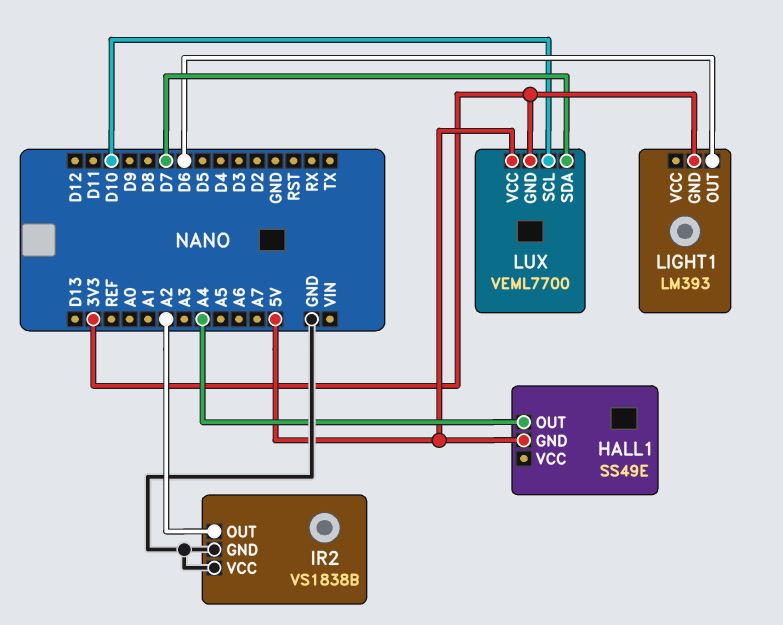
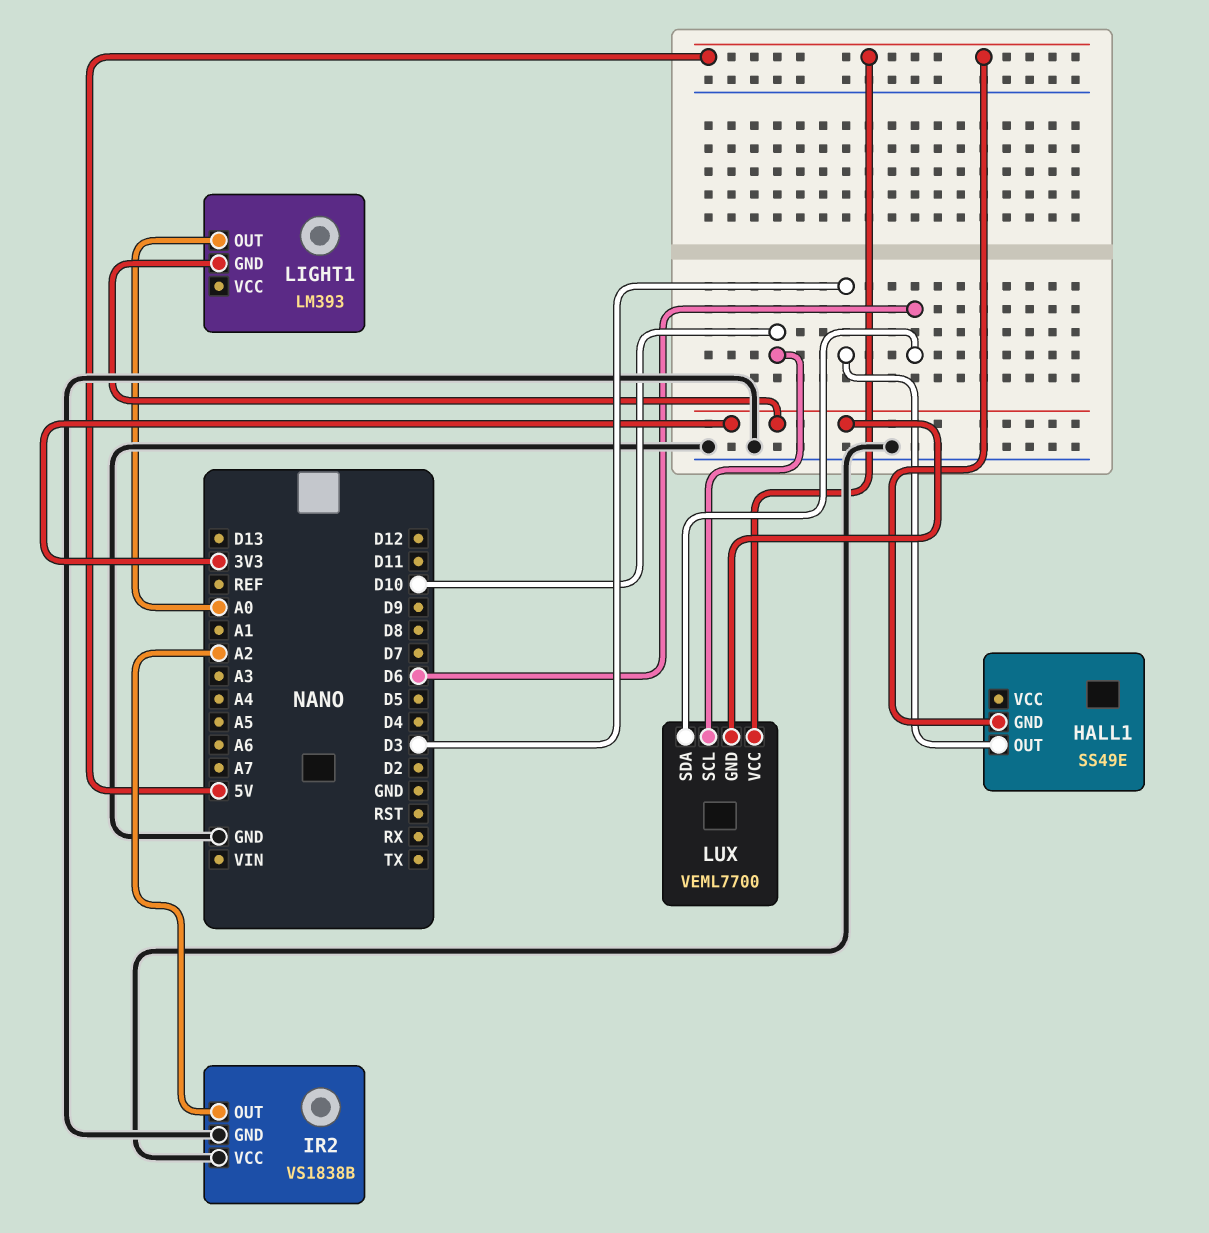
HALL1 pin OUT: A4 -> D3
LIGHT1 pin OUT: D6 -> A0
LUX pin SDA: D7 -> D6

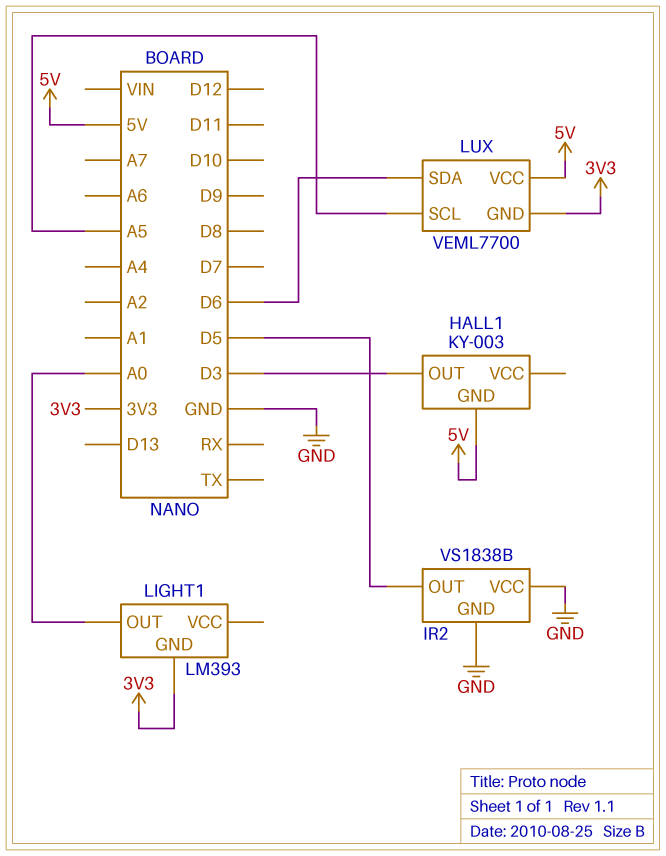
HALL1: SS49E -> KY-003
IR2 pin OUT: A2 -> D5
LUX pin SCL: D10 -> A5

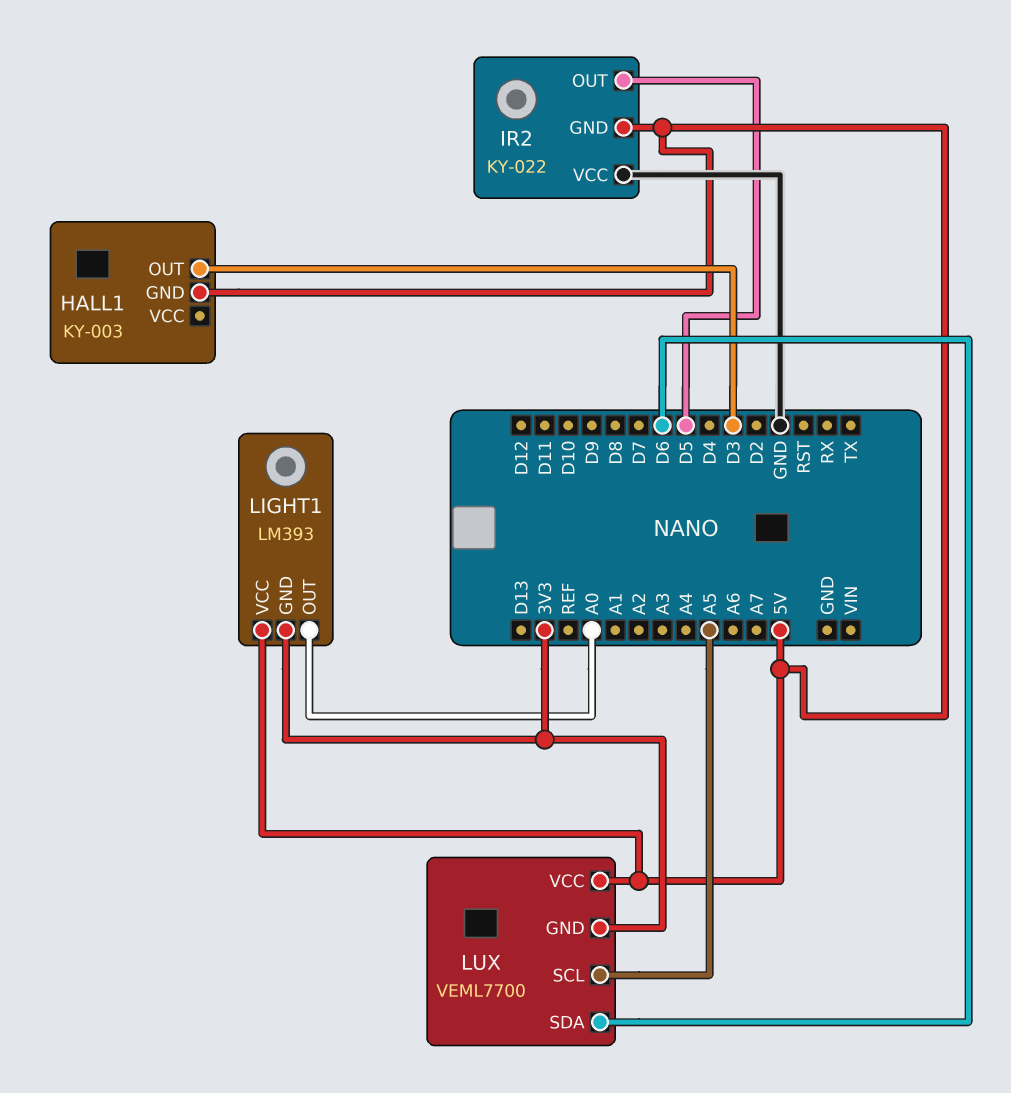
IR2: VS1838B -> KY-022
IR2 pin GND: GND -> 5V
LIGHT1 pin VCC: none -> 5V

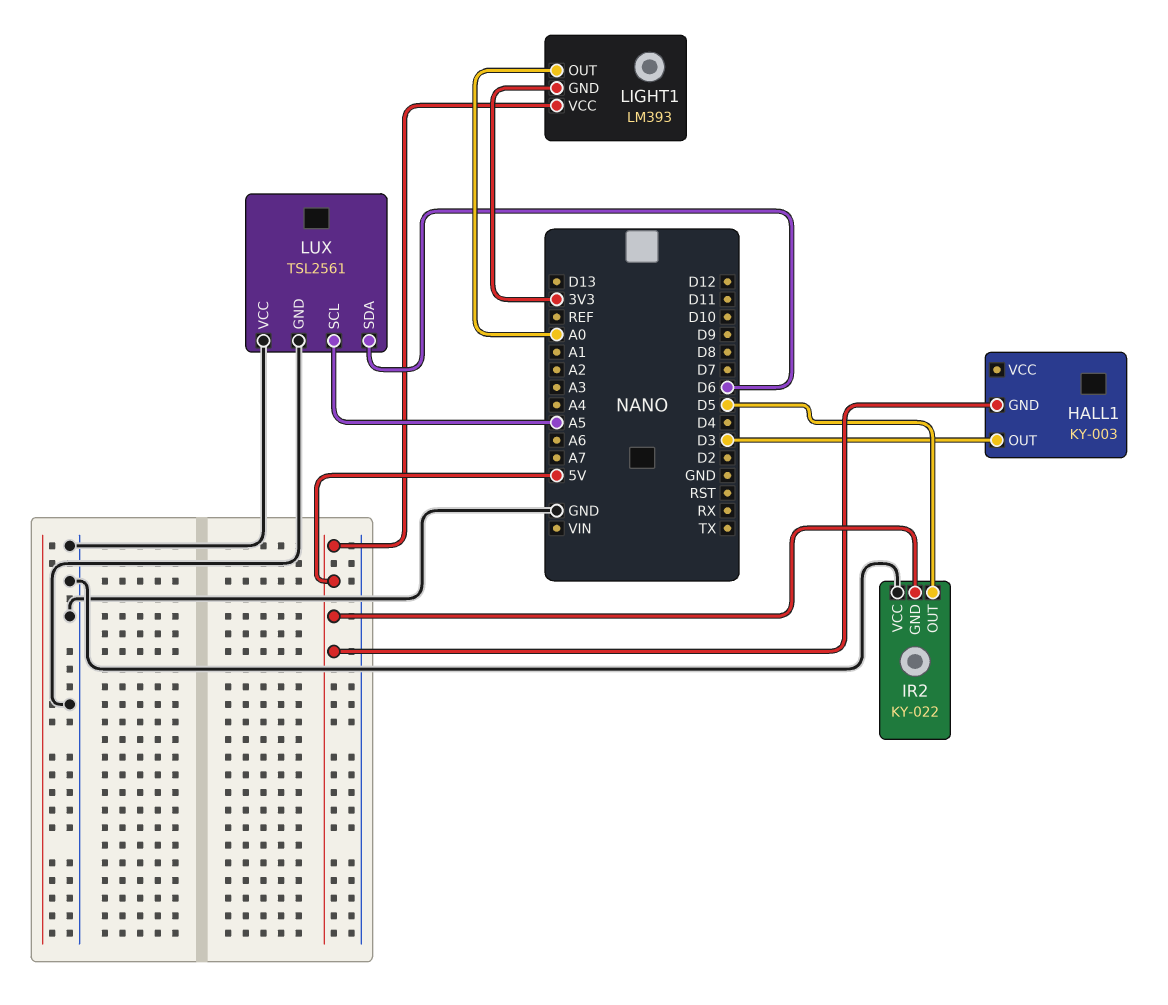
LUX: VEML7700 -> TSL2561
LUX pin GND: 3V3 -> GND
LUX pin VCC: 5V -> GND

